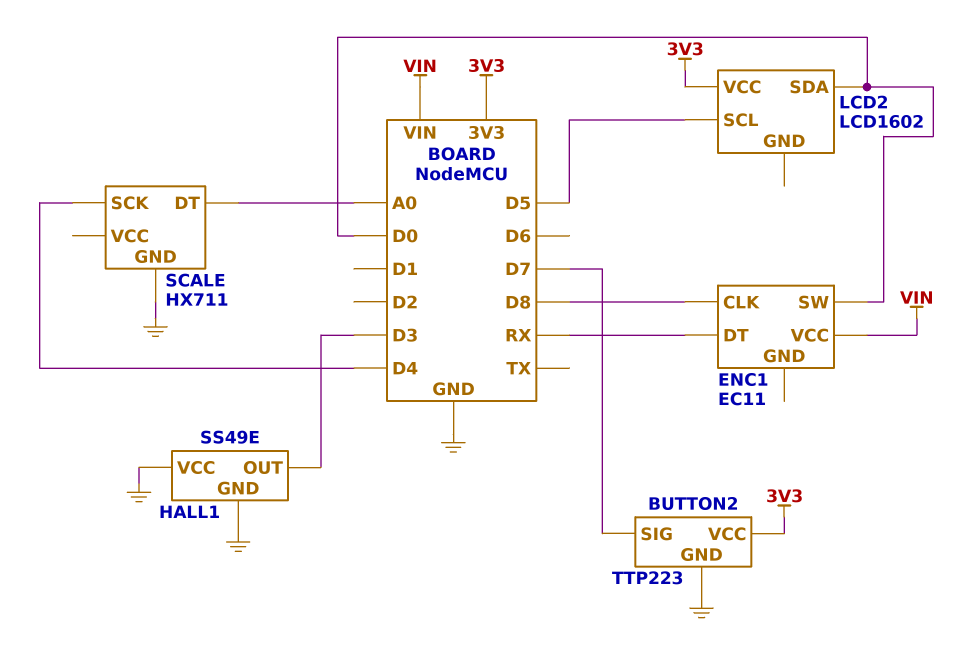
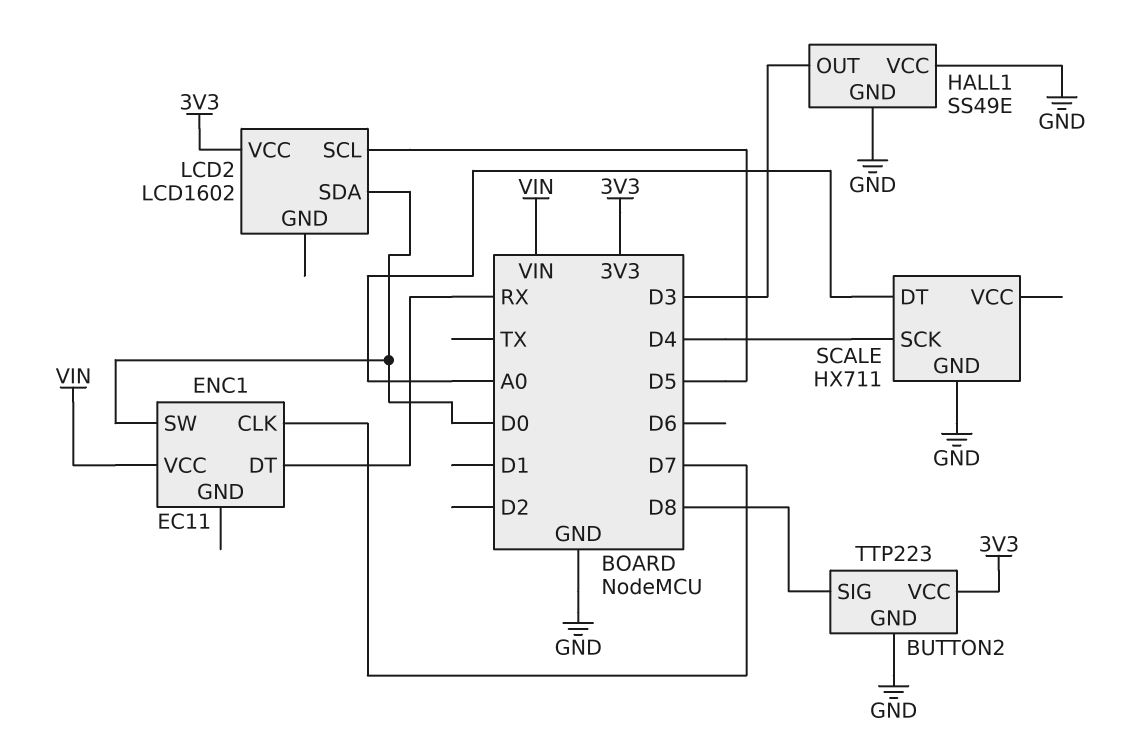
BUTTON2 pin SIG: D7 -> D8
ENC1 pin CLK: D8 -> D7

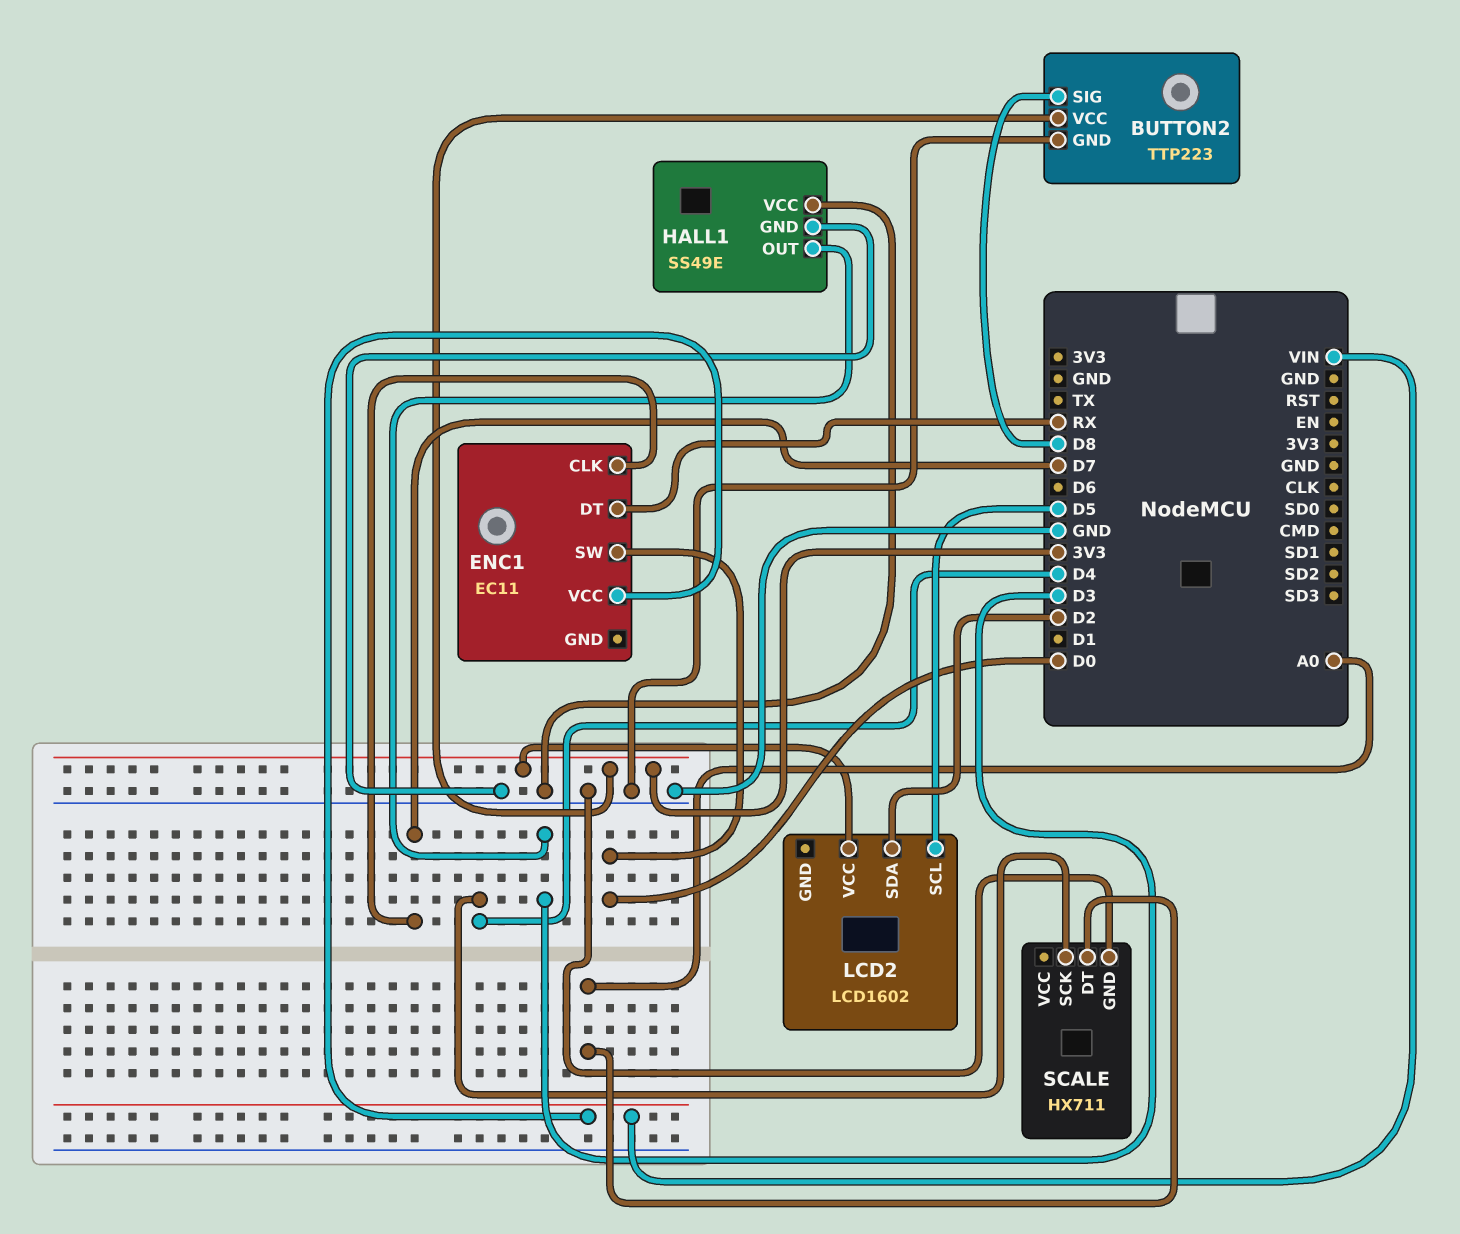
LCD2 pin SDA: D0 -> D2

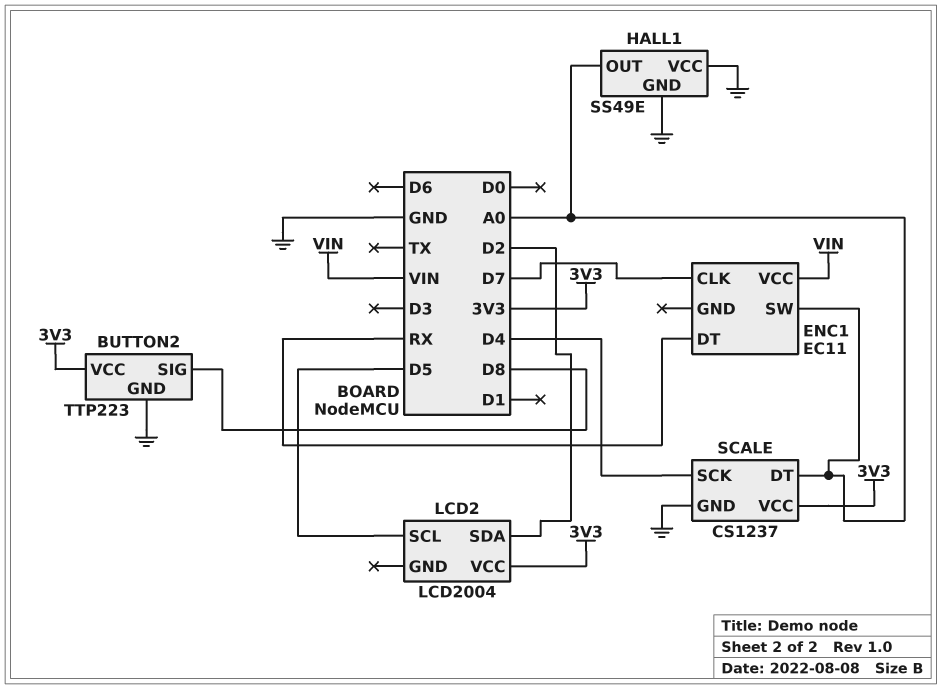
ENC1 pin SW: D0 -> A0
HALL1 pin OUT: D3 -> A0
LCD2: LCD1602 -> LCD2004
SCALE: HX711 -> CS1237
SCALE pin VCC: none -> 3V3

